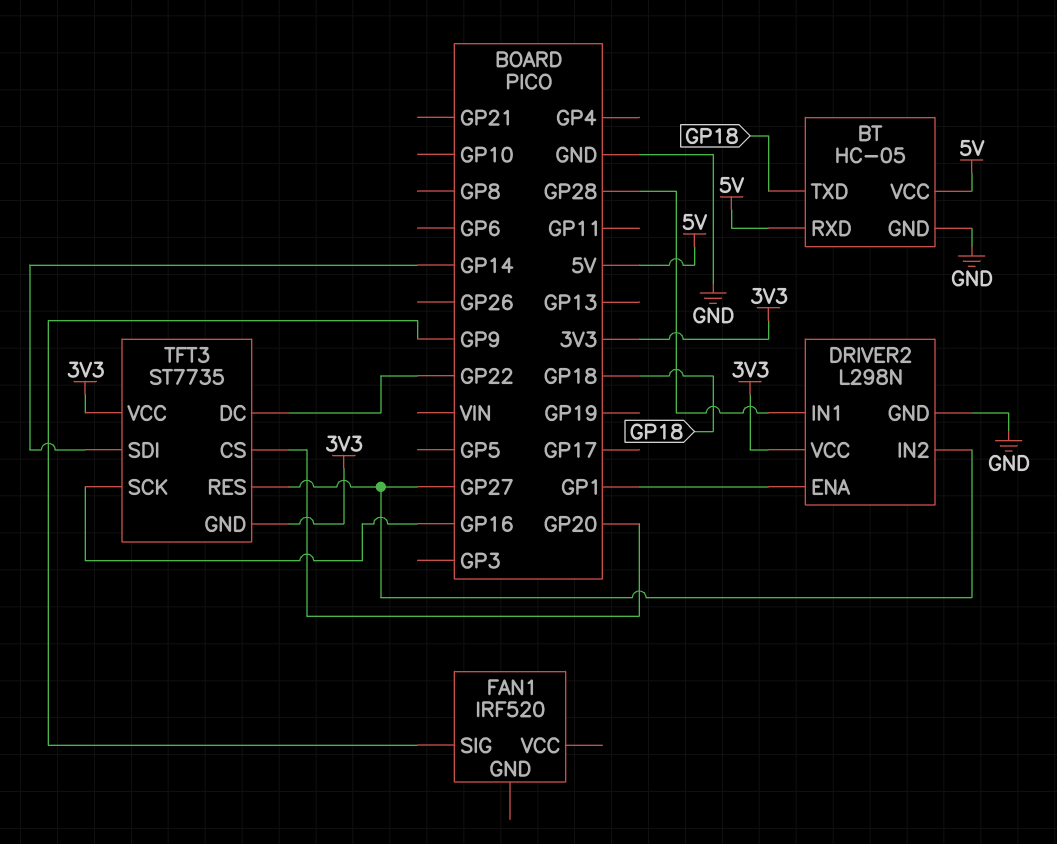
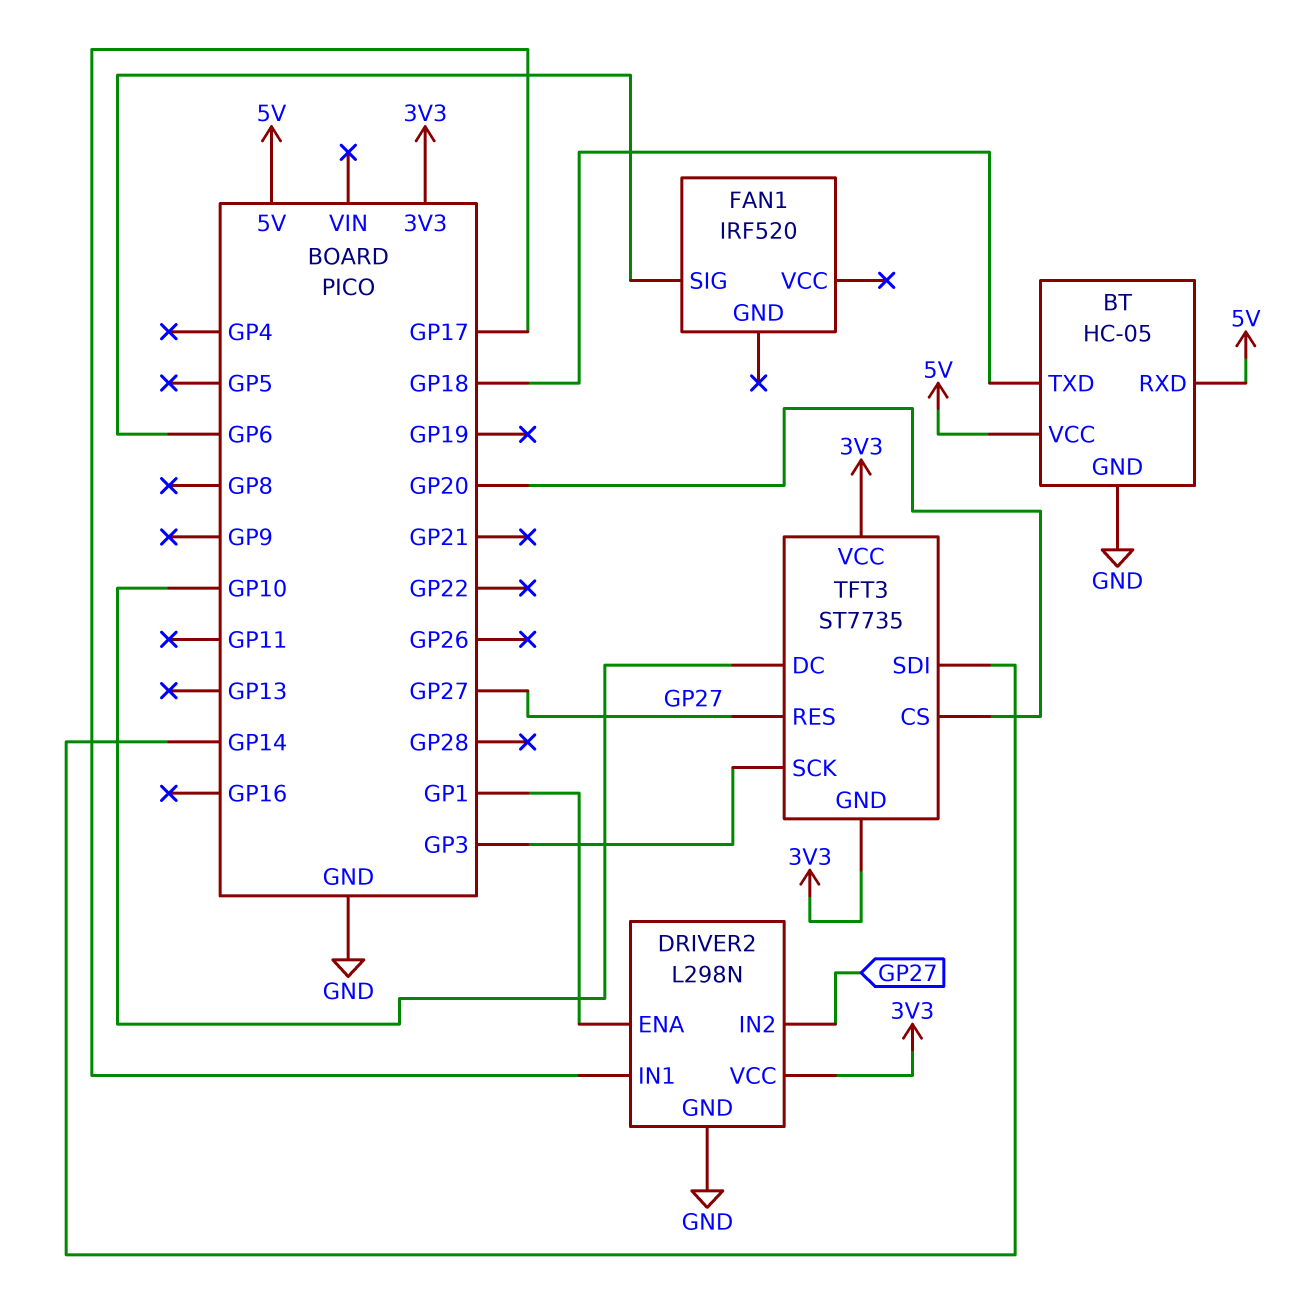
DRIVER2 pin IN1: GP28 -> GP17
FAN1 pin SIG: GP9 -> GP6
TFT3 pin DC: GP22 -> GP10
TFT3 pin SCK: GP16 -> GP3

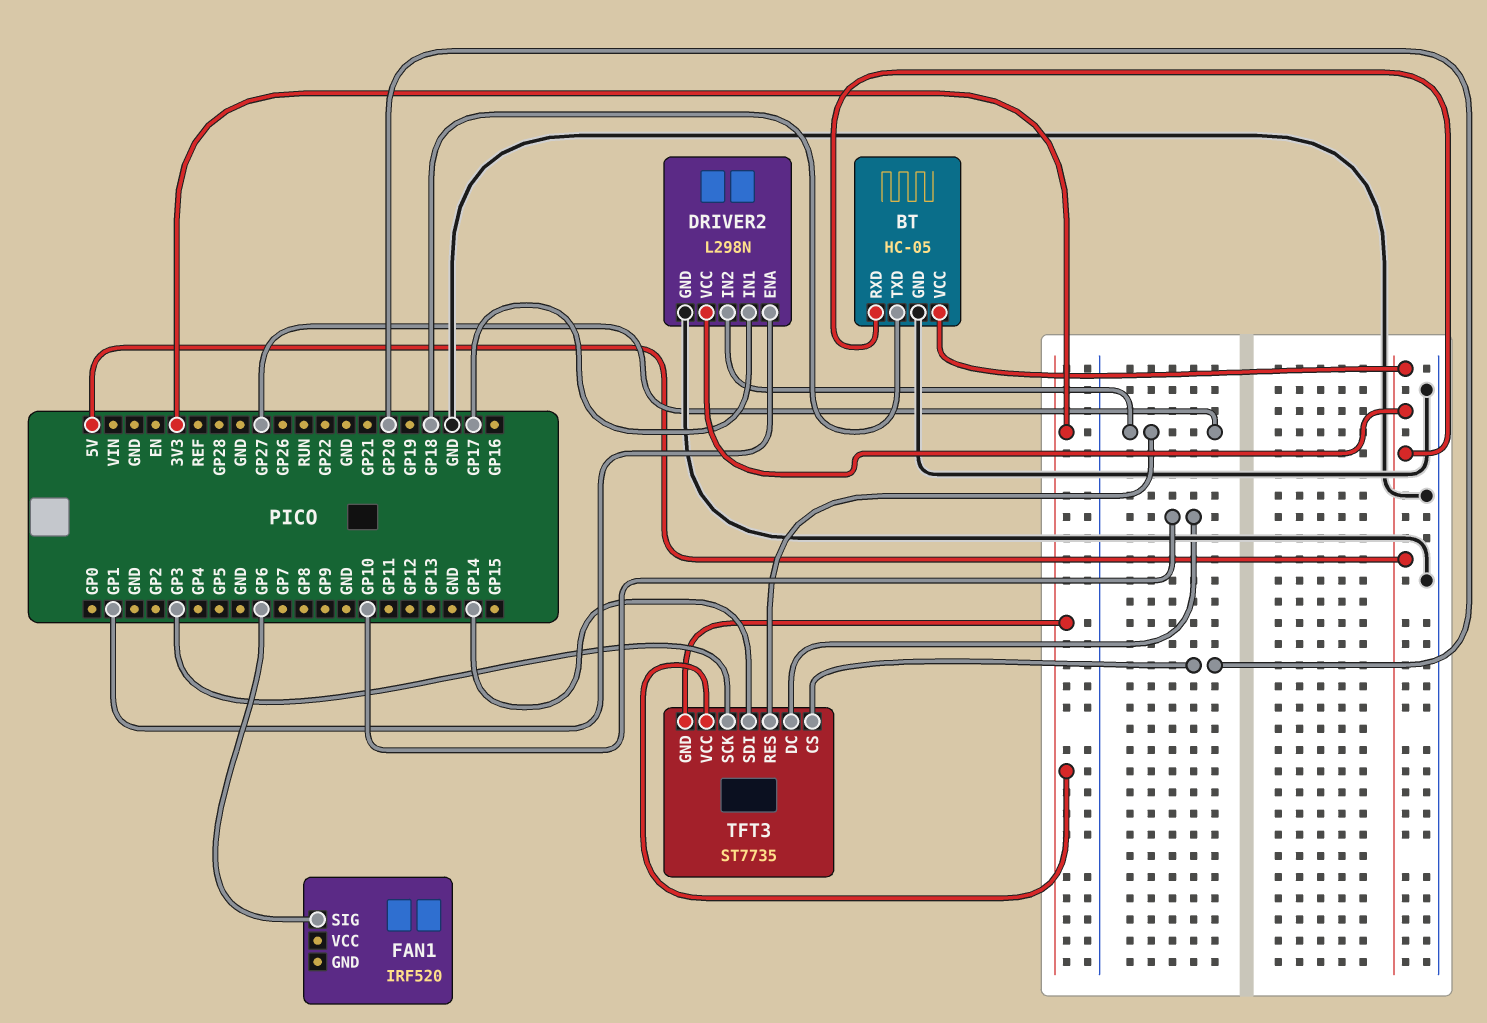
DRIVER2 pin VCC: 3V3 -> 5V

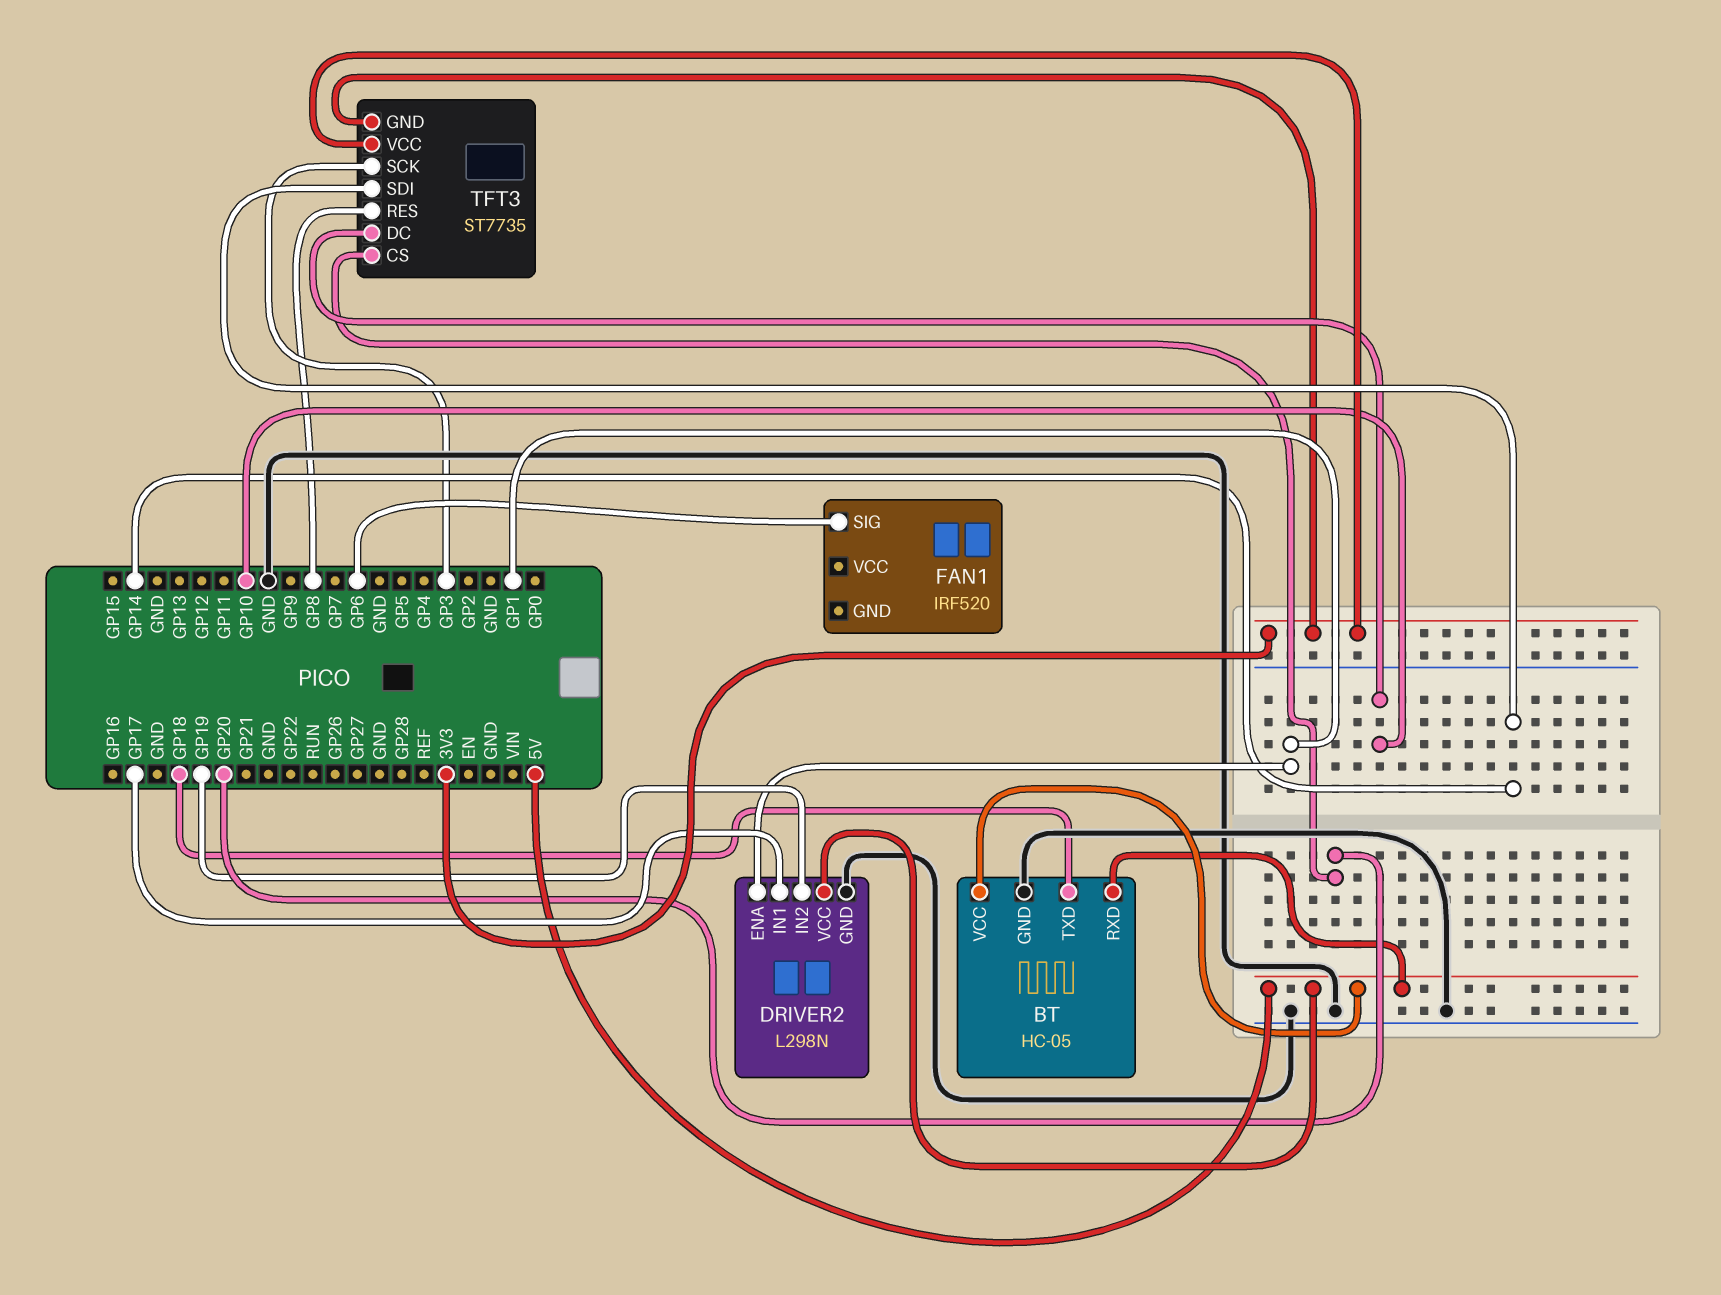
DRIVER2 pin IN2: GP27 -> GP19
TFT3 pin RES: GP27 -> GP8

